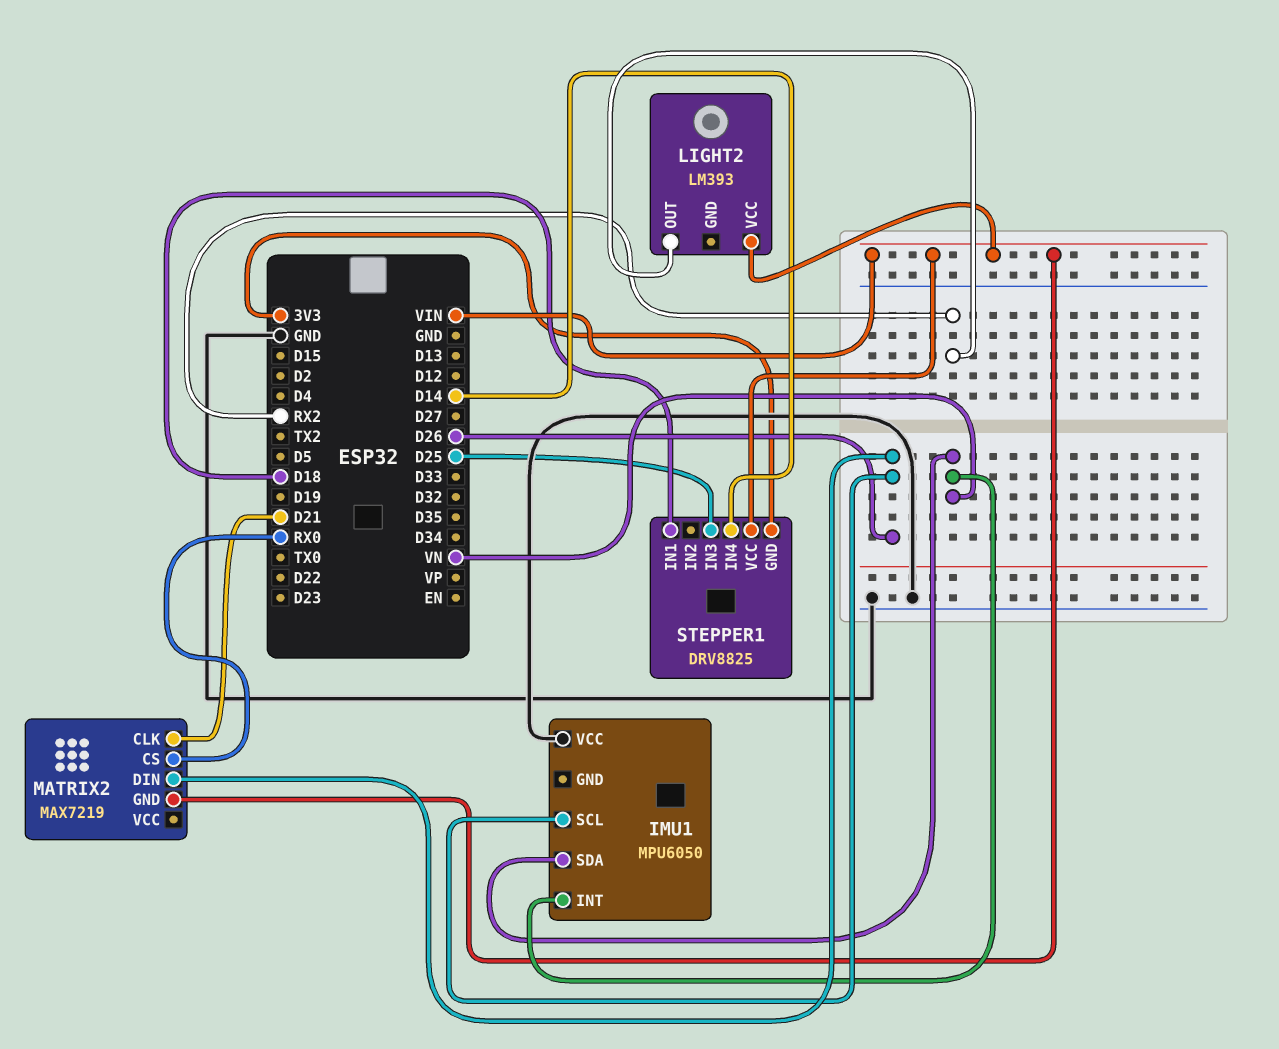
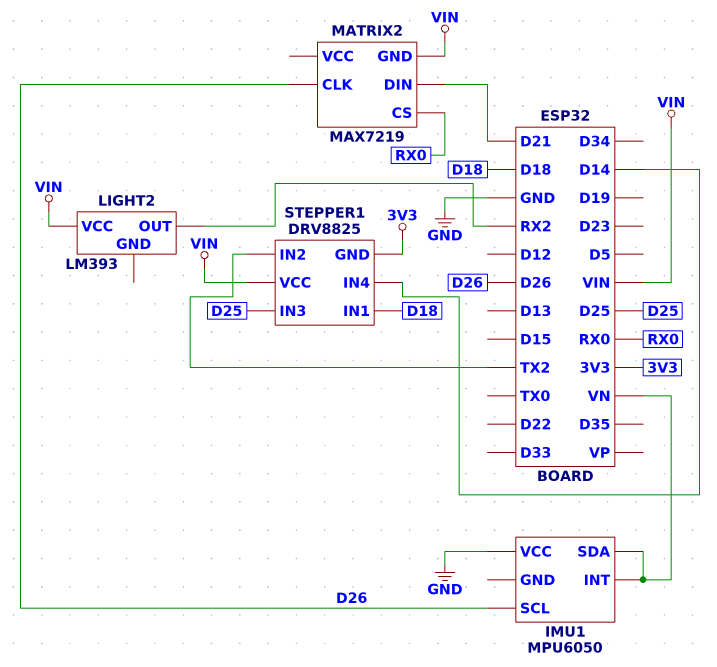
MATRIX2 pin CLK: D21 -> D26
MATRIX2 pin DIN: D26 -> D21
STEPPER1 pin IN2: none -> TX2

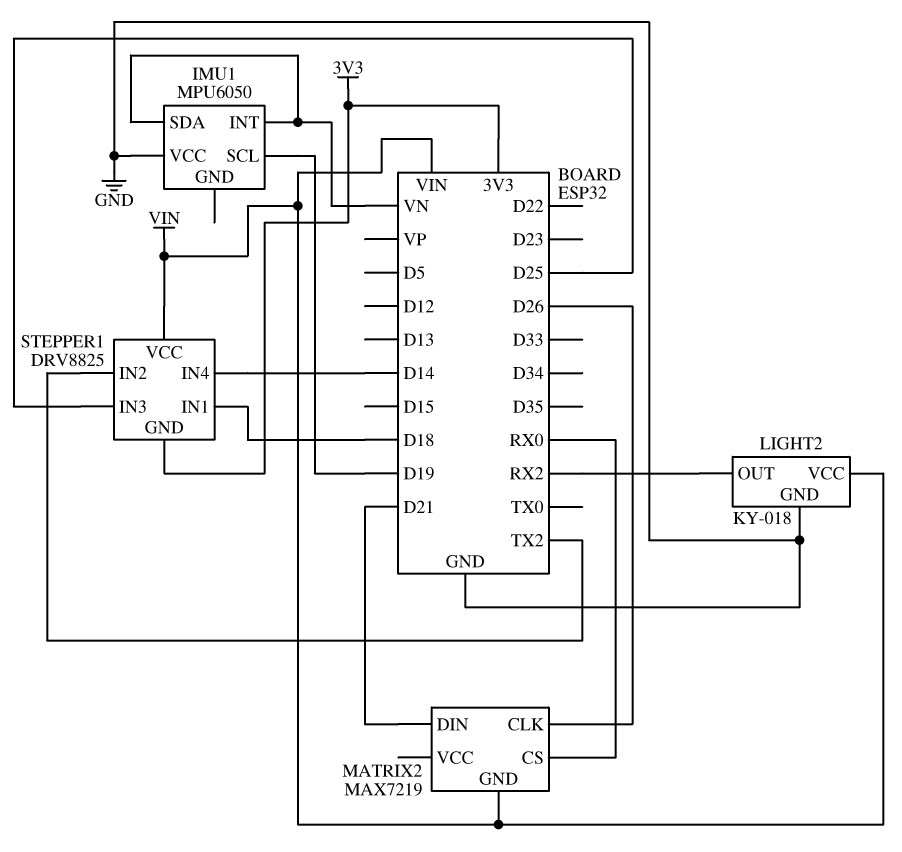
IMU1 pin SCL: D26 -> D19
LIGHT2: LM393 -> KY-018
LIGHT2 pin GND: none -> GND

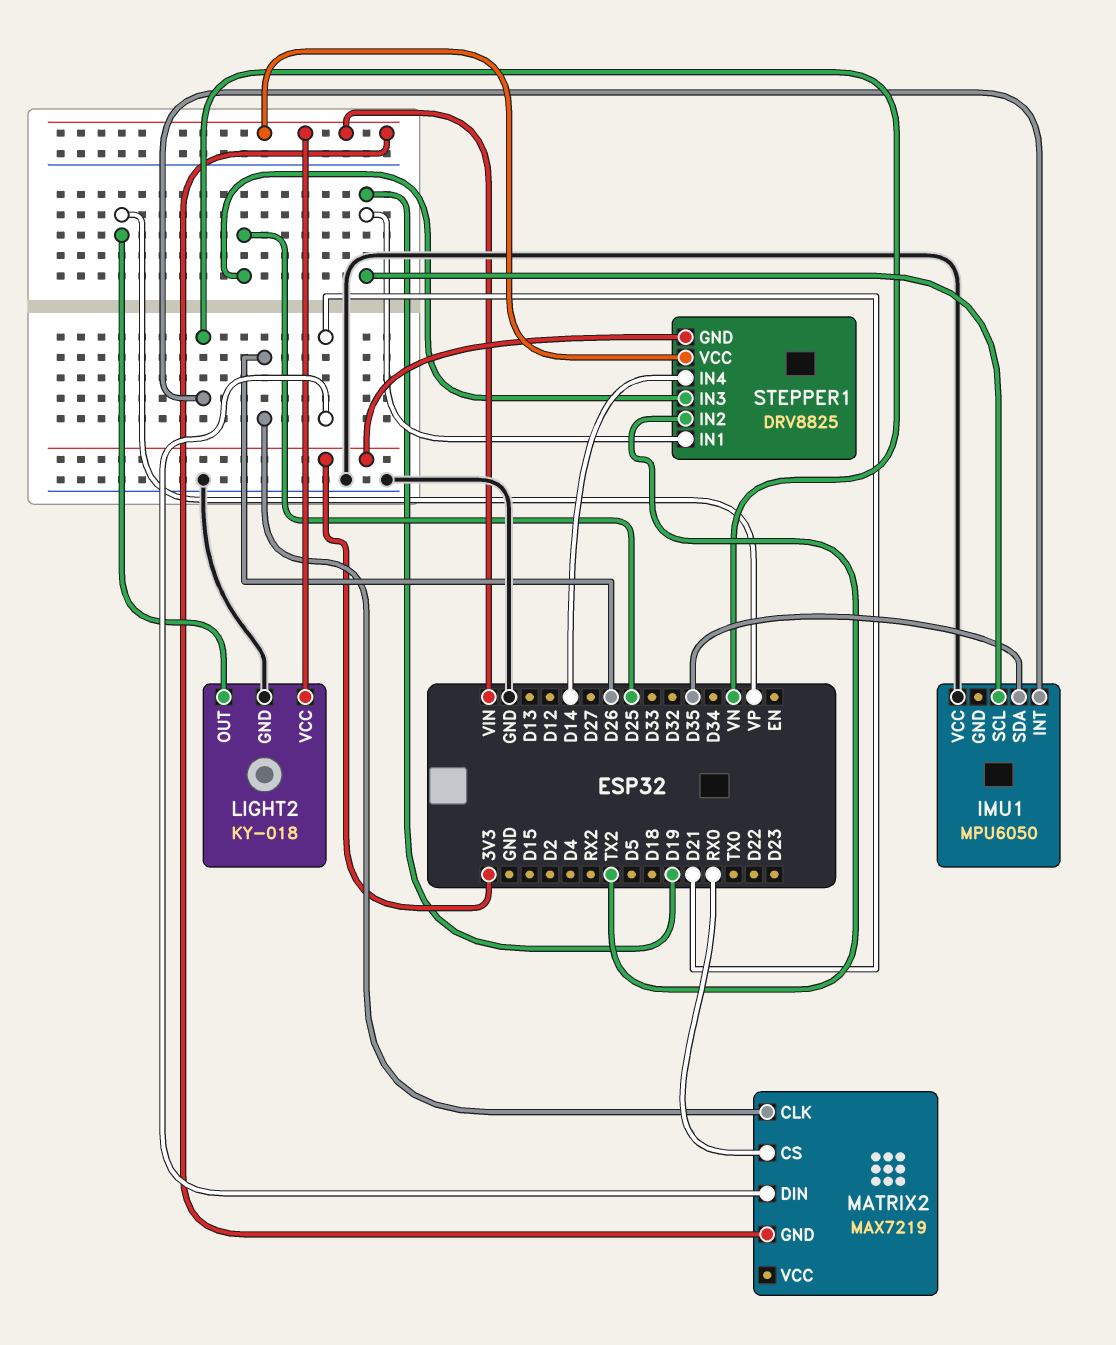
IMU1 pin SDA: VN -> D35
LIGHT2 pin OUT: RX2 -> VP
STEPPER1 pin IN1: D18 -> D19

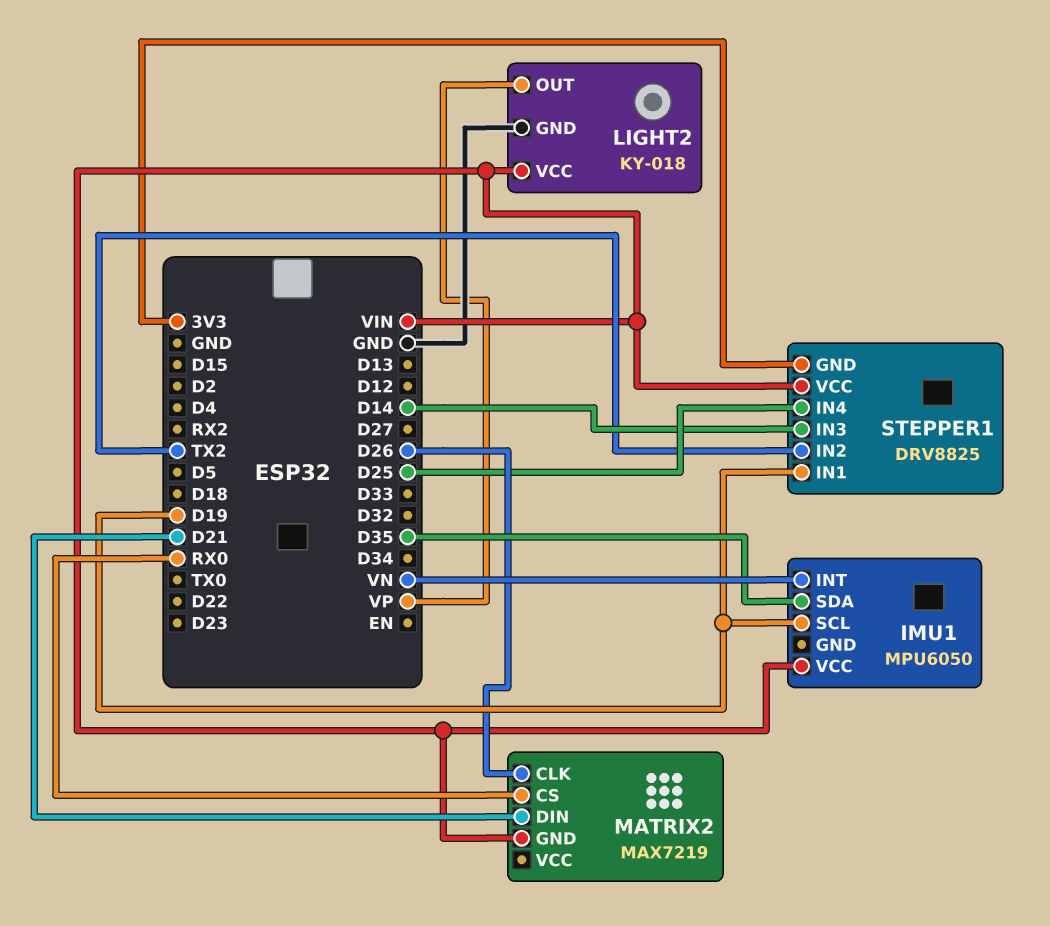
IMU1 pin VCC: GND -> VIN
STEPPER1 pin IN3: D25 -> D14
STEPPER1 pin IN4: D14 -> D25

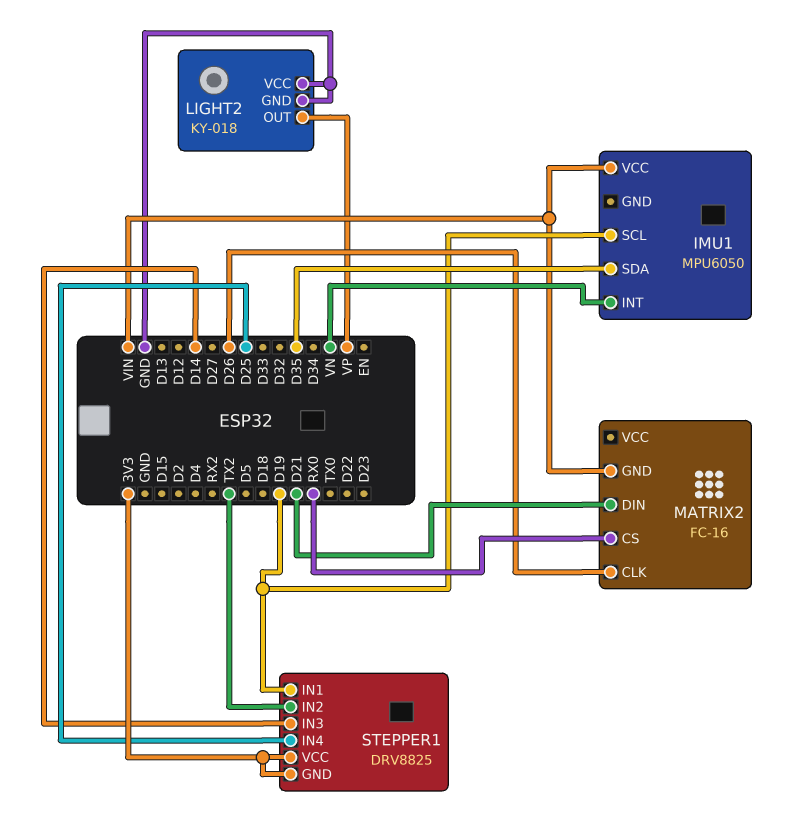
LIGHT2 pin VCC: VIN -> GND
MATRIX2: MAX7219 -> FC-16
STEPPER1 pin VCC: VIN -> 3V3

